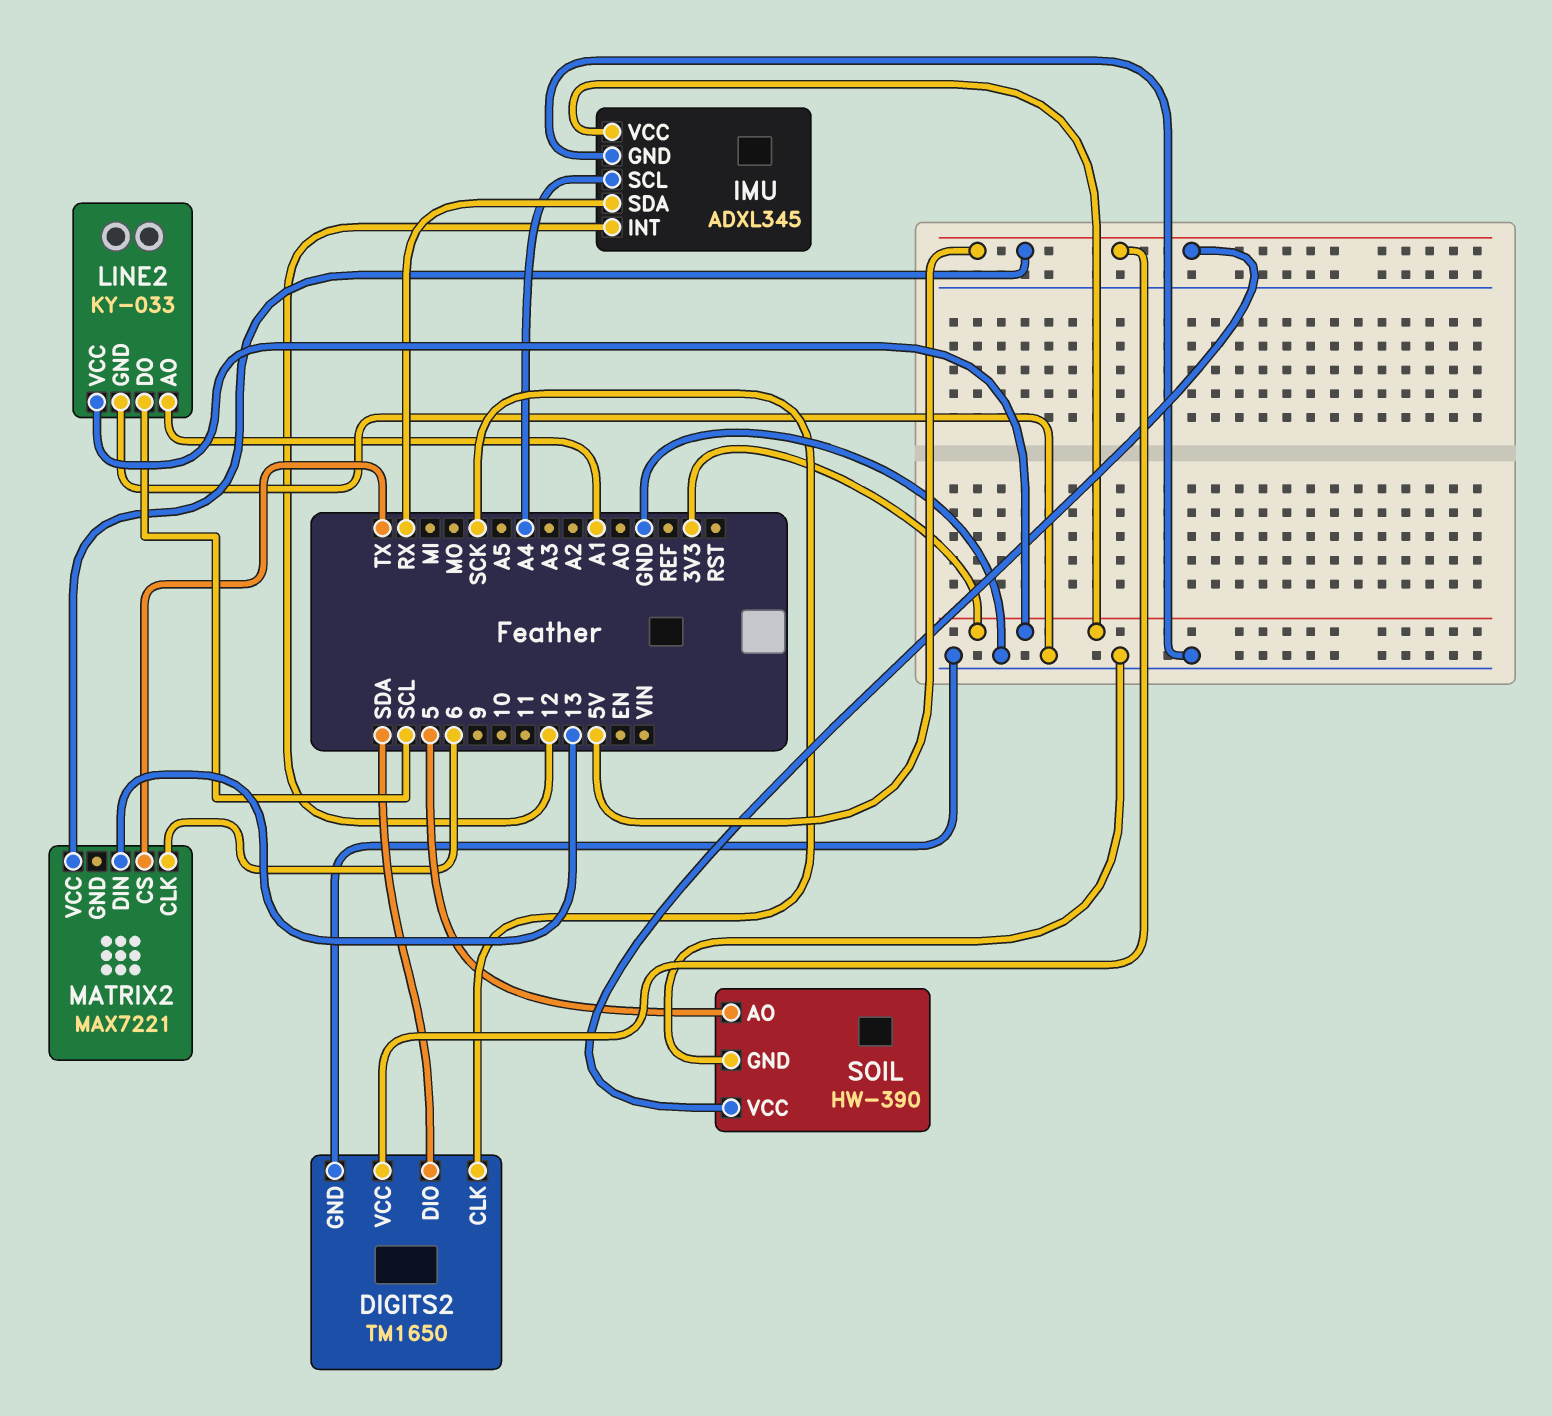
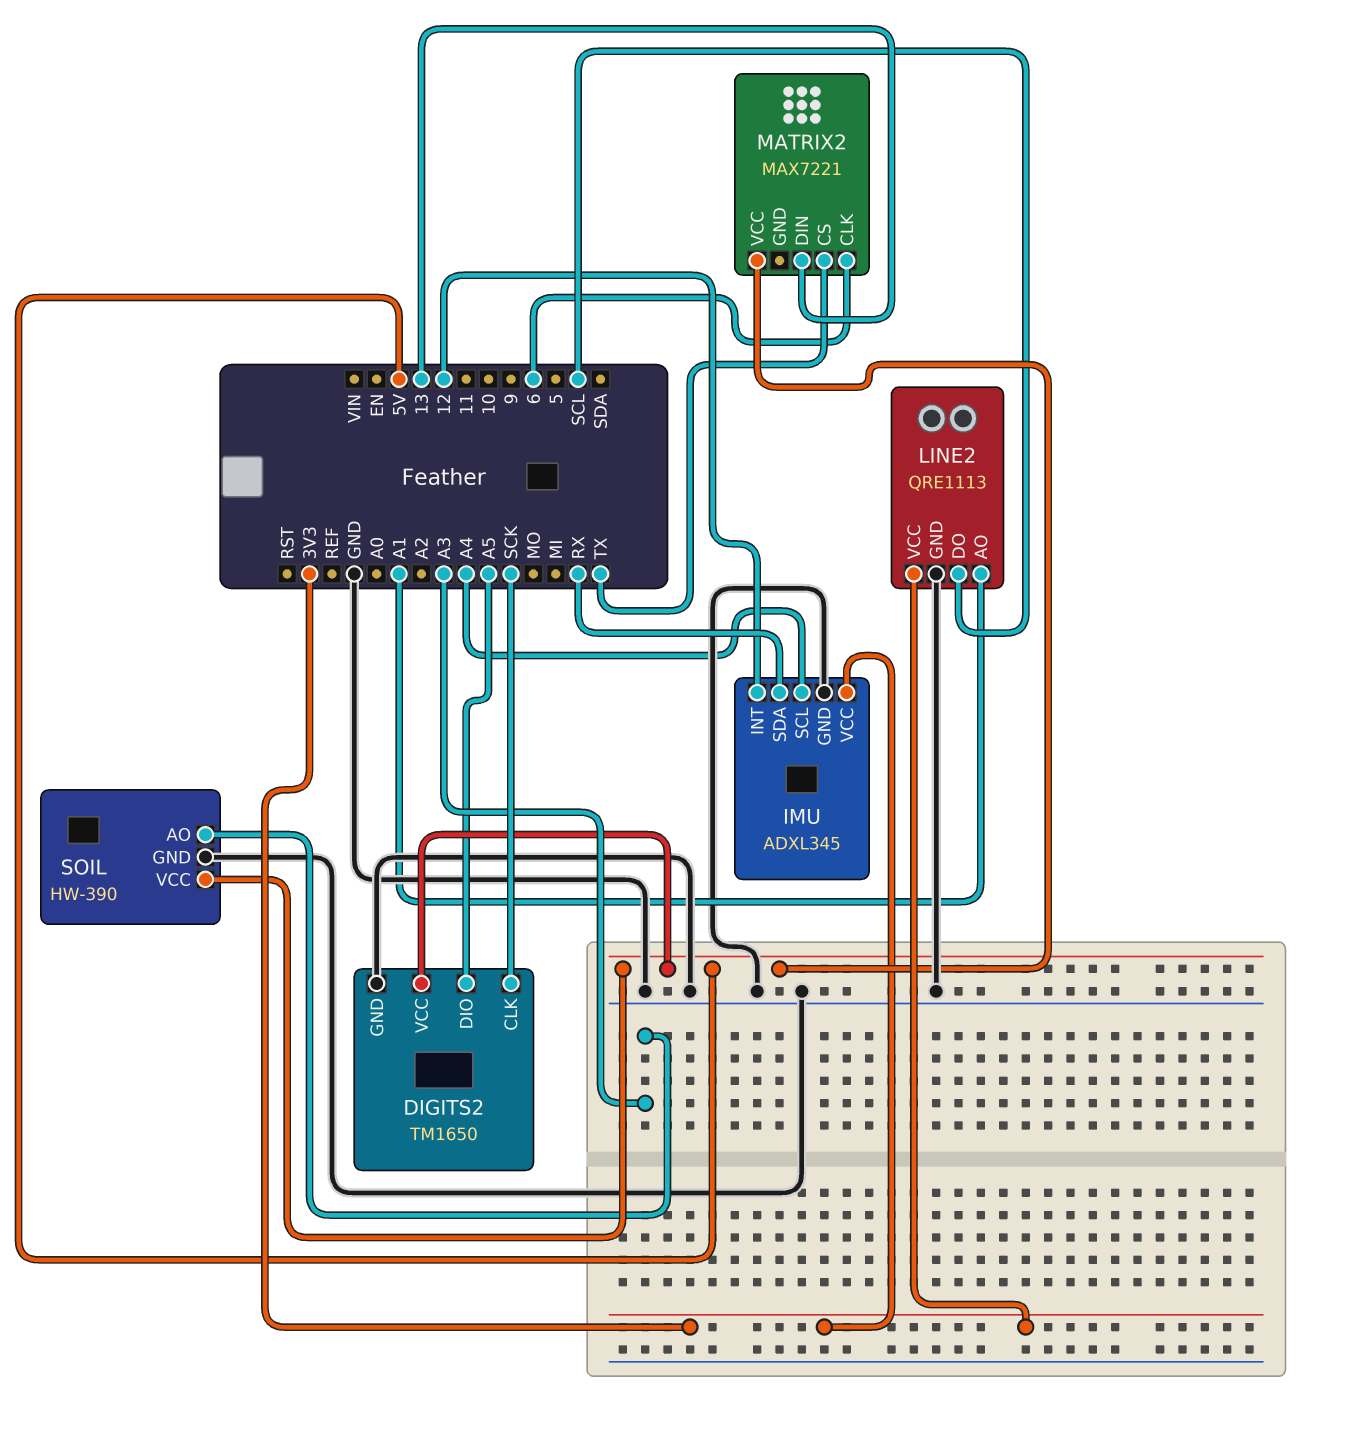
DIGITS2 pin DIO: SDA -> A5
LINE2: KY-033 -> QRE1113
SOIL pin AO: 5 -> A3

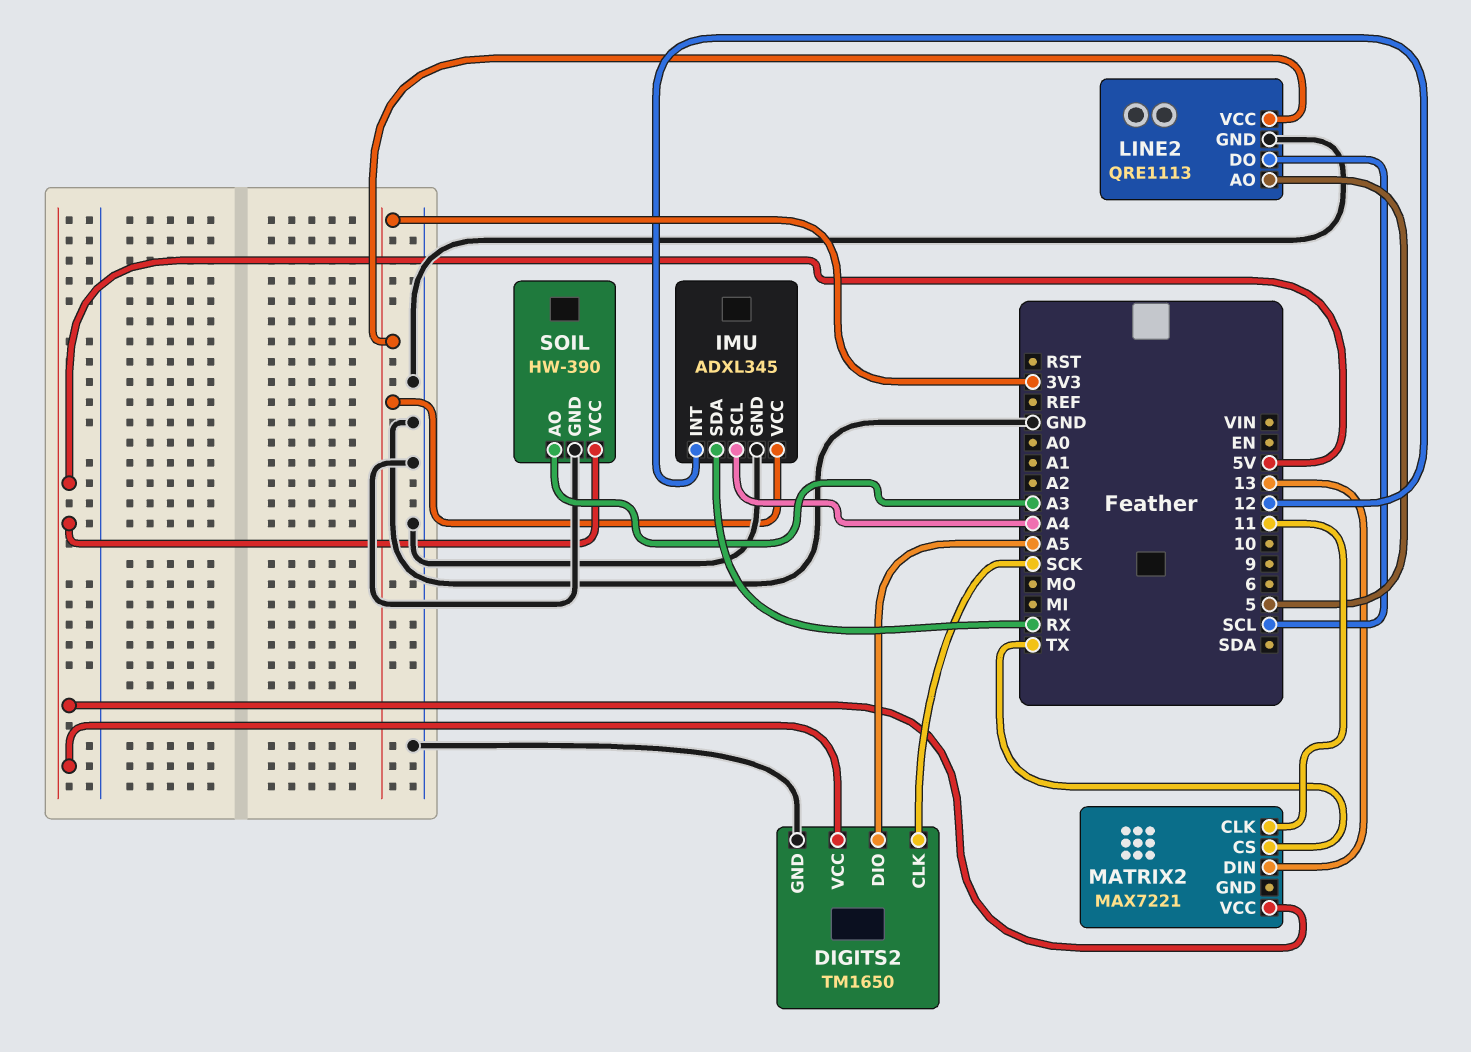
LINE2 pin AO: A1 -> 5
MATRIX2 pin CLK: 6 -> 11

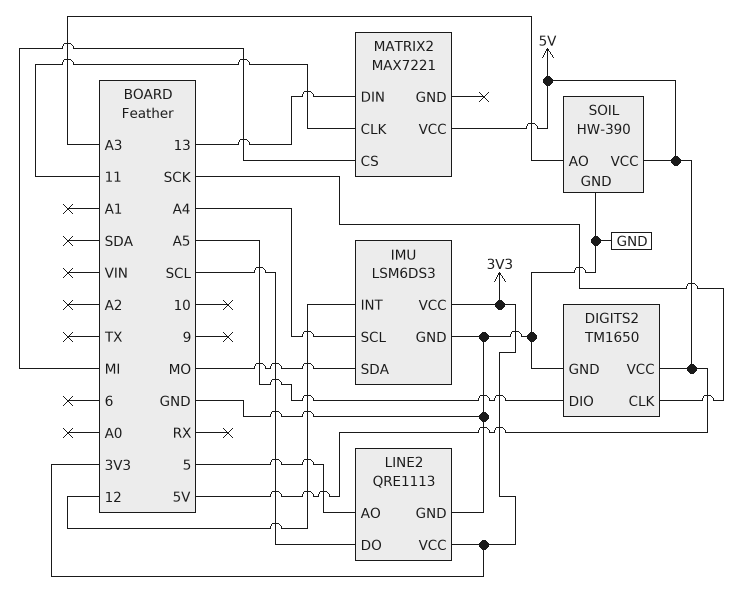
IMU: ADXL345 -> LSM6DS3
IMU pin SDA: RX -> MO
MATRIX2 pin CS: TX -> MI

